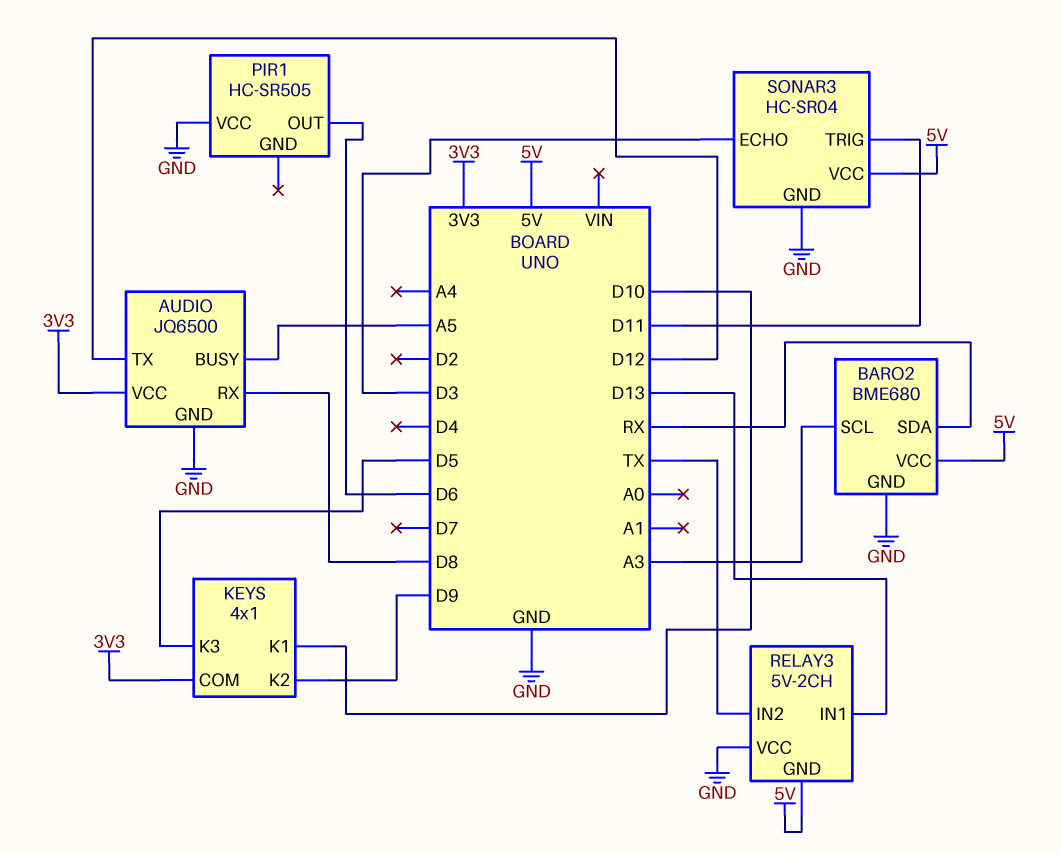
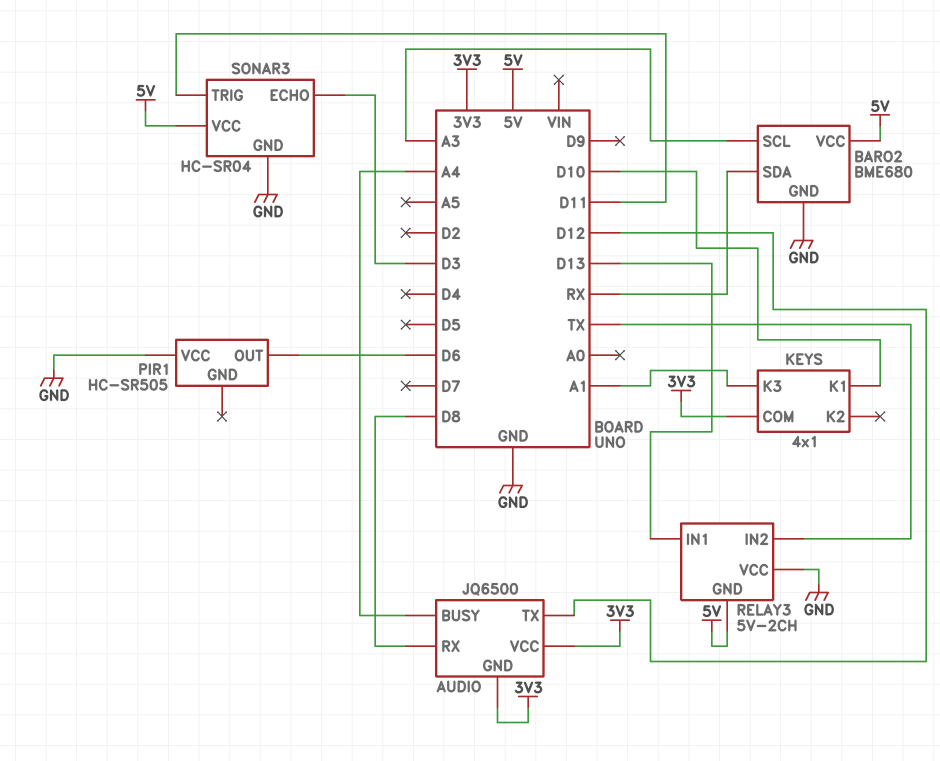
AUDIO pin BUSY: A5 -> A4
AUDIO pin GND: GND -> 3V3
KEYS pin K2: D9 -> none
KEYS pin K3: D5 -> A1

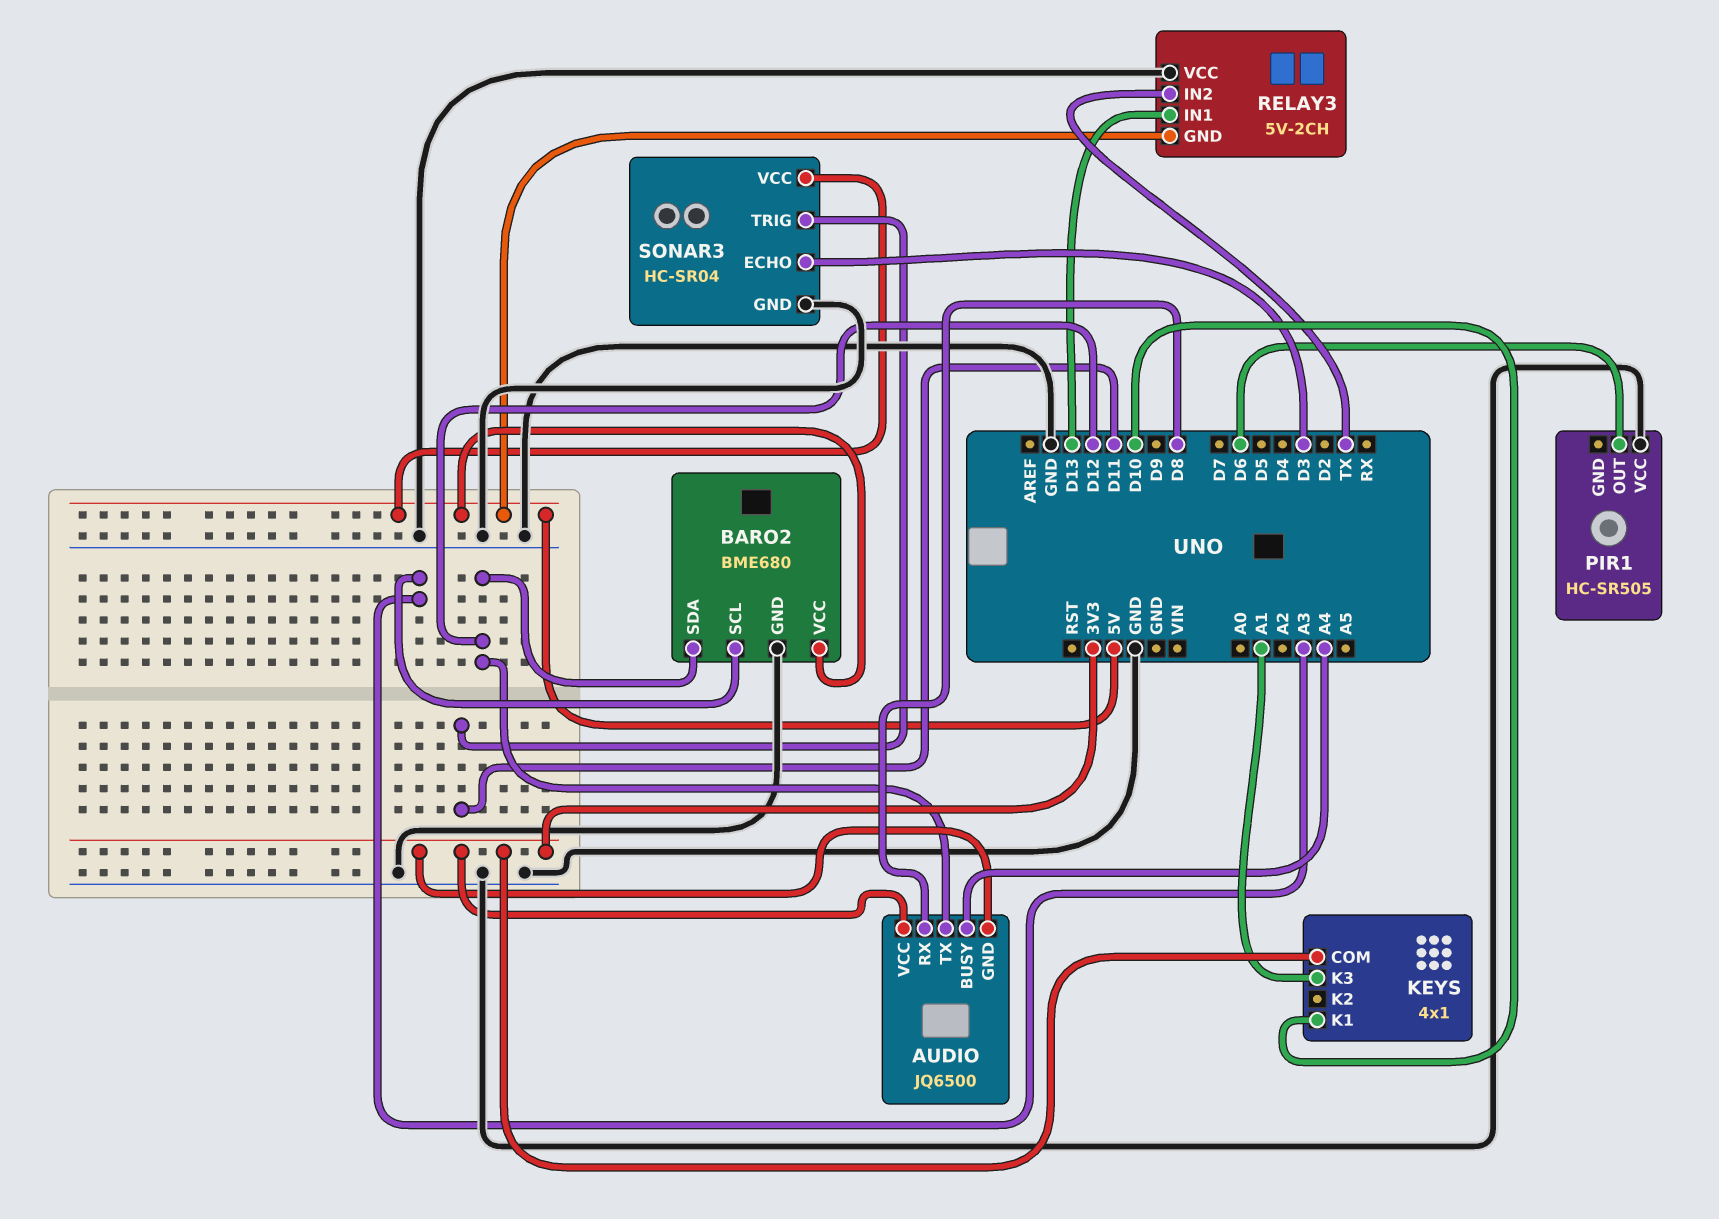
BARO2 pin SDA: RX -> D12

